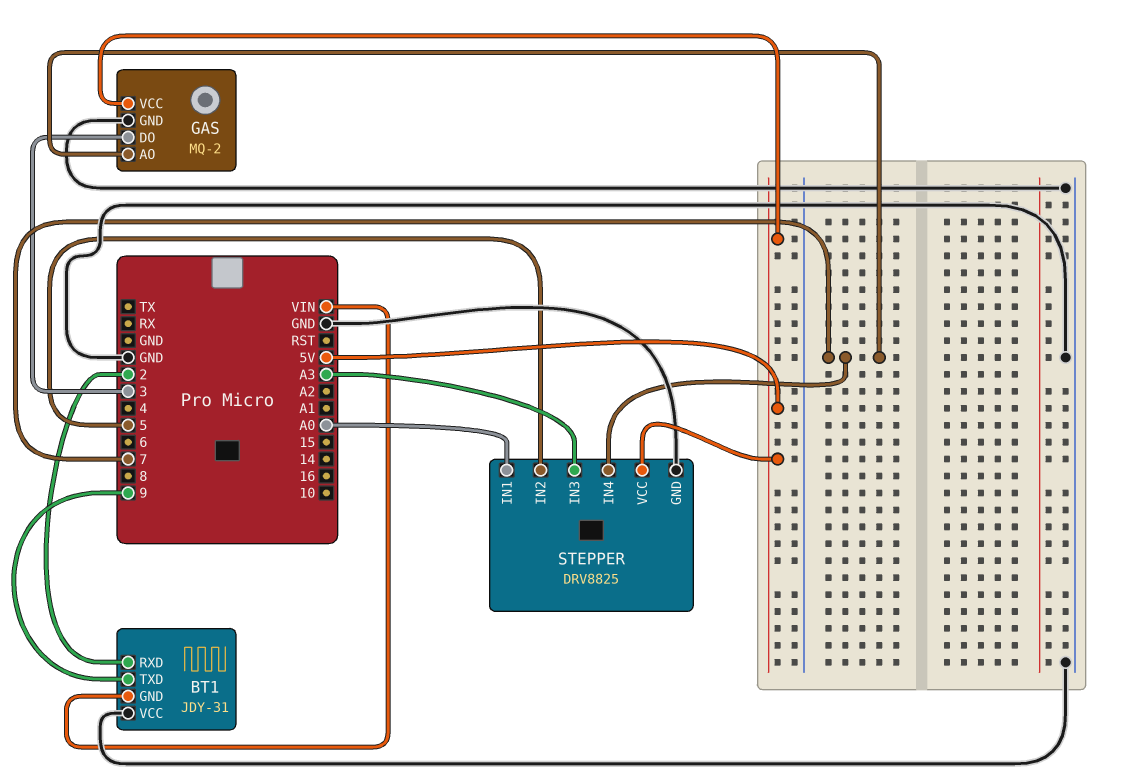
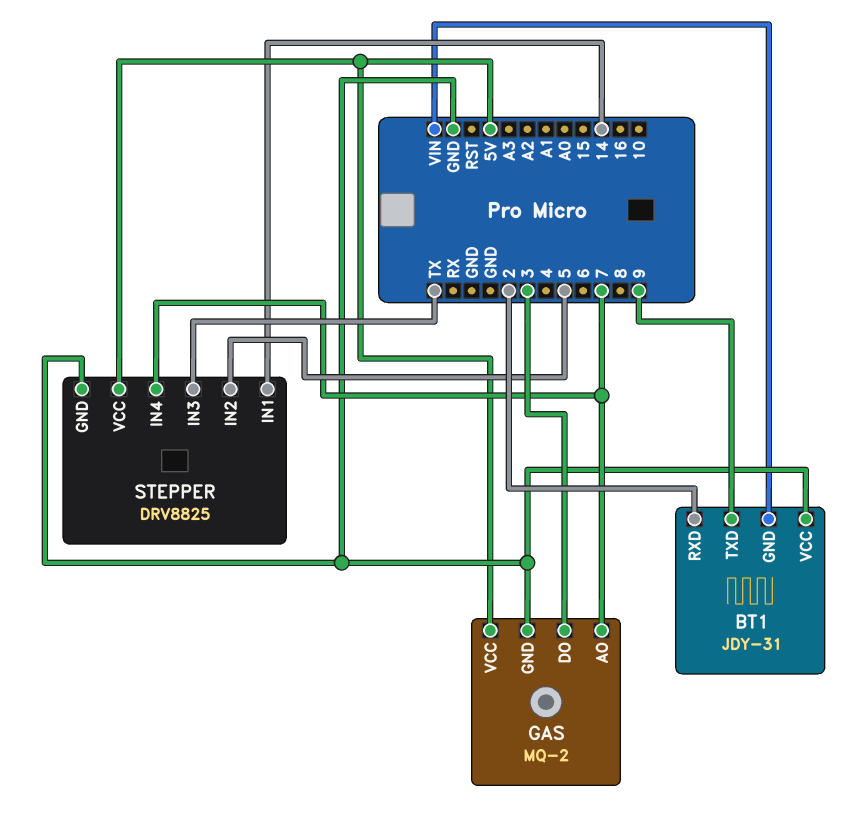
STEPPER pin IN1: A0 -> 14
STEPPER pin IN3: A3 -> TX

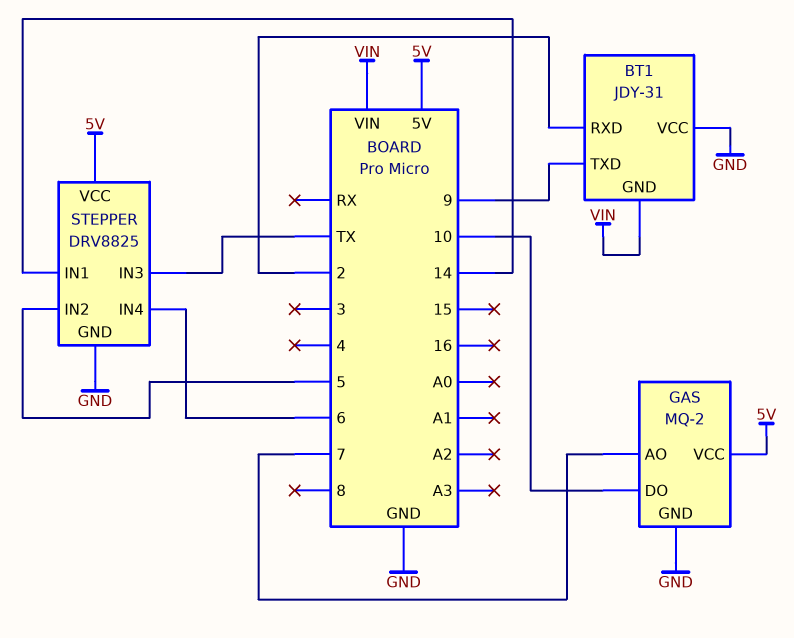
GAS pin DO: 3 -> 10
STEPPER pin IN4: 7 -> 6

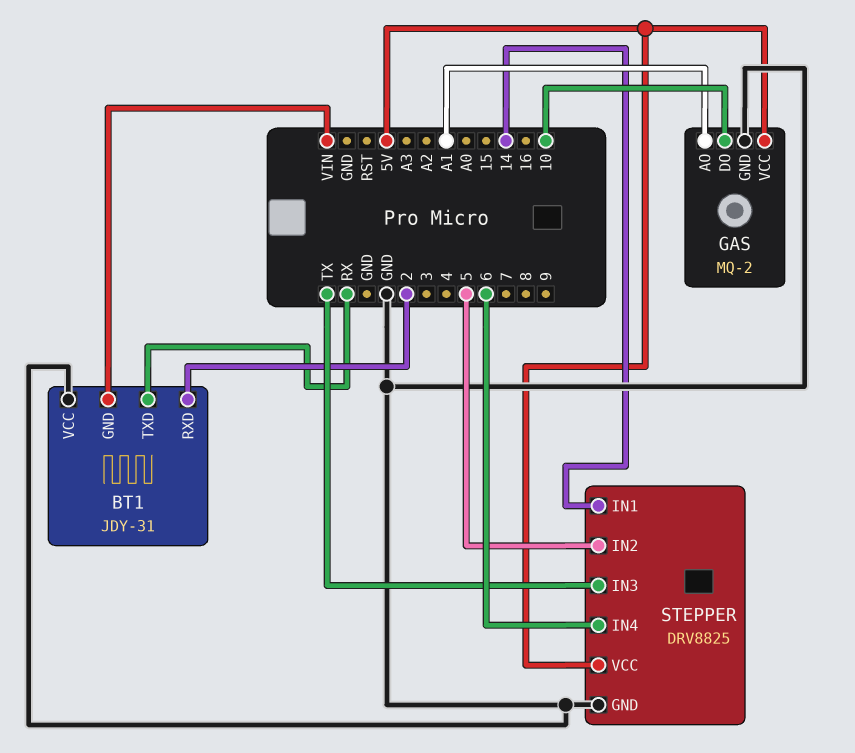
BT1 pin TXD: 9 -> RX
GAS pin AO: 7 -> A1

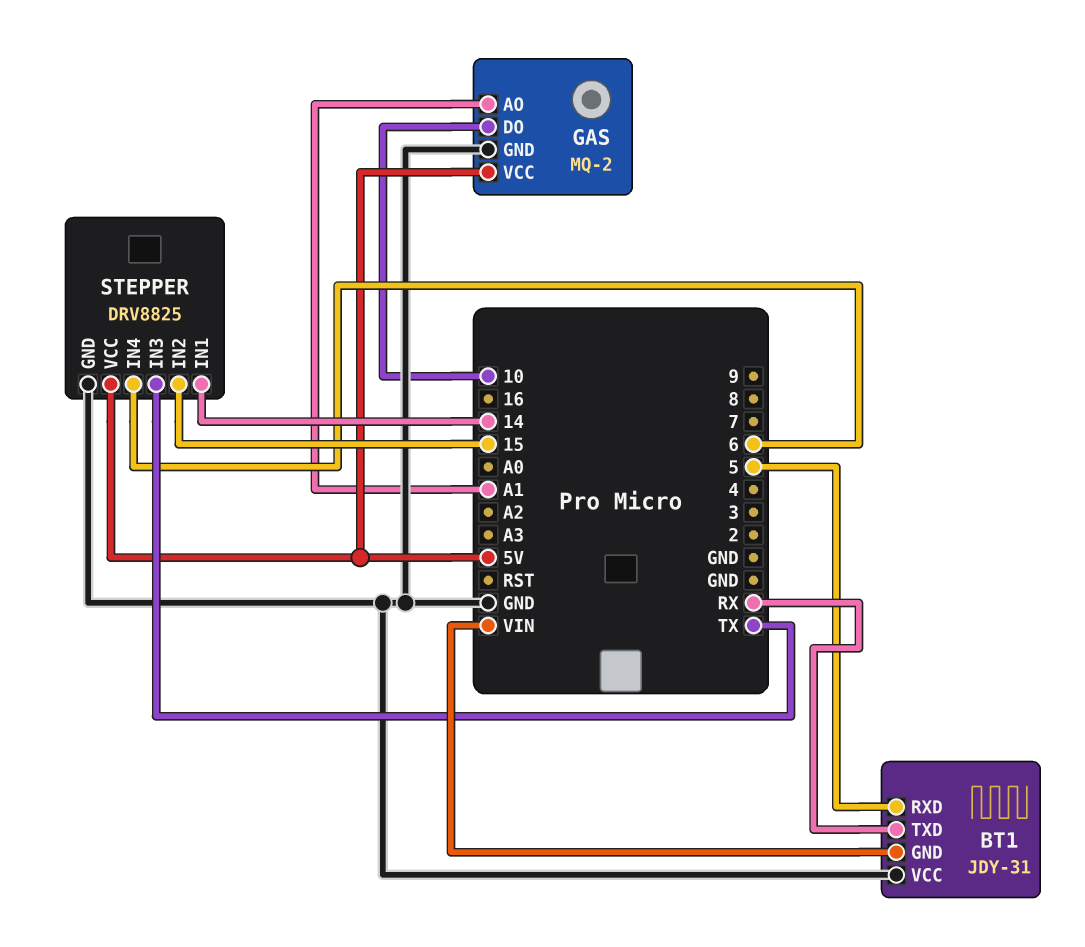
BT1 pin RXD: 2 -> 5
STEPPER pin IN2: 5 -> 15

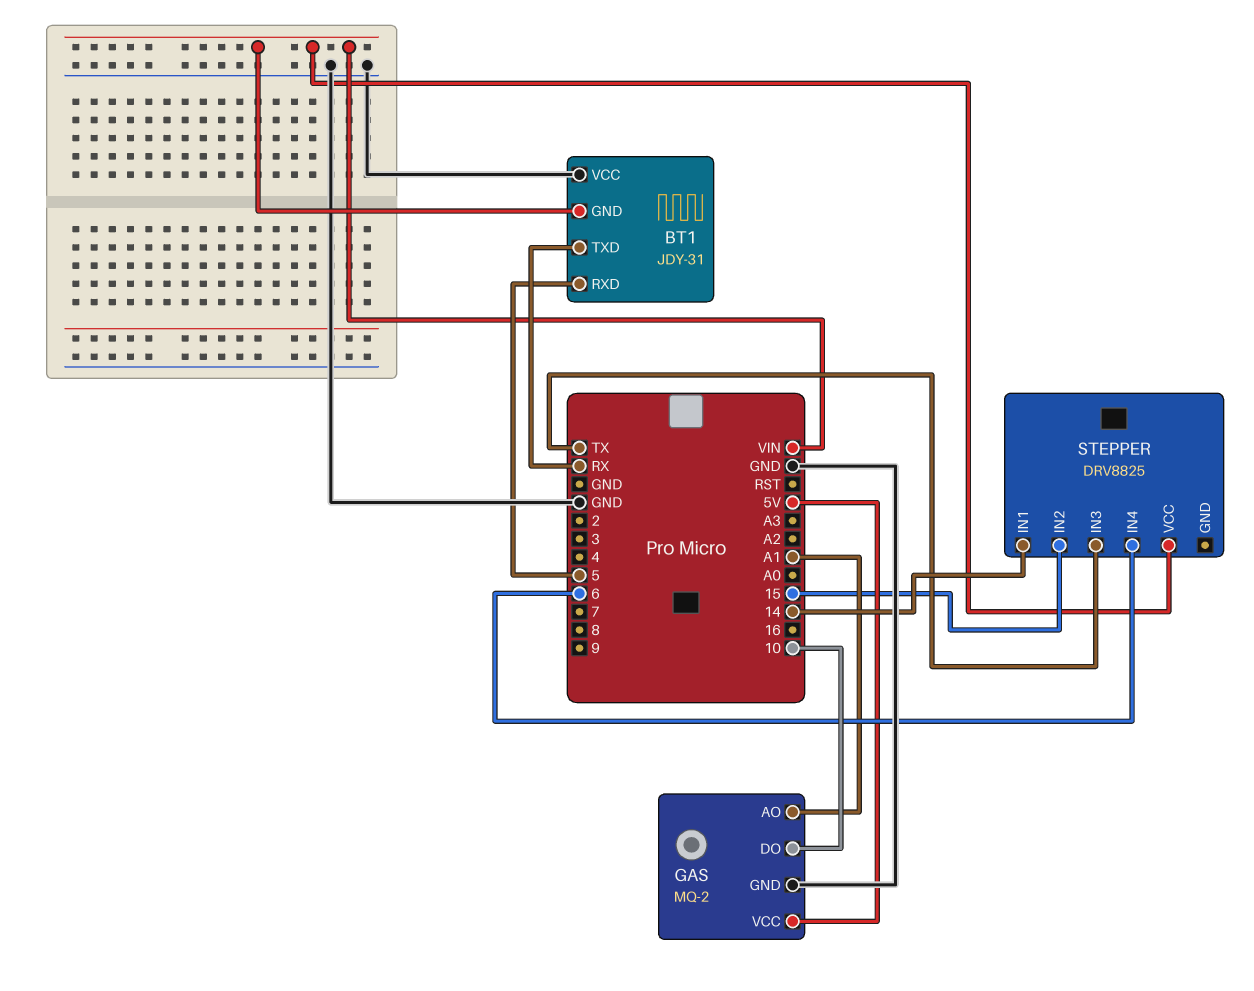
STEPPER pin GND: GND -> none
STEPPER pin VCC: 5V -> VIN

